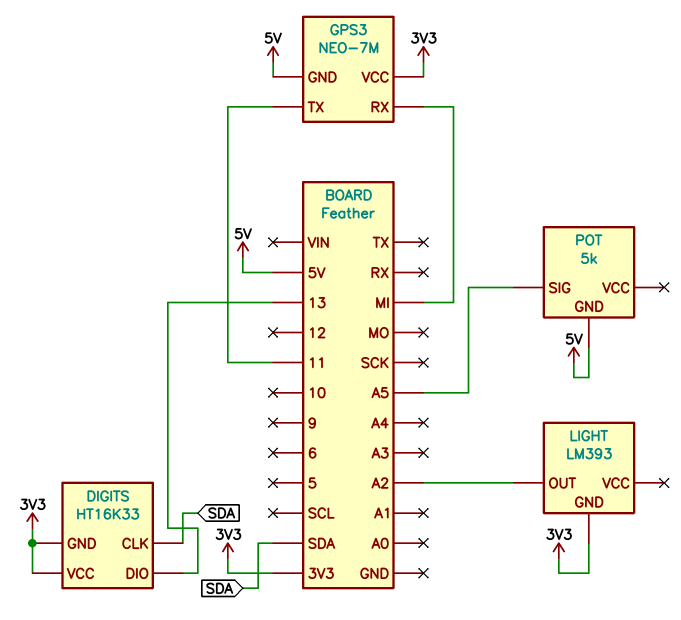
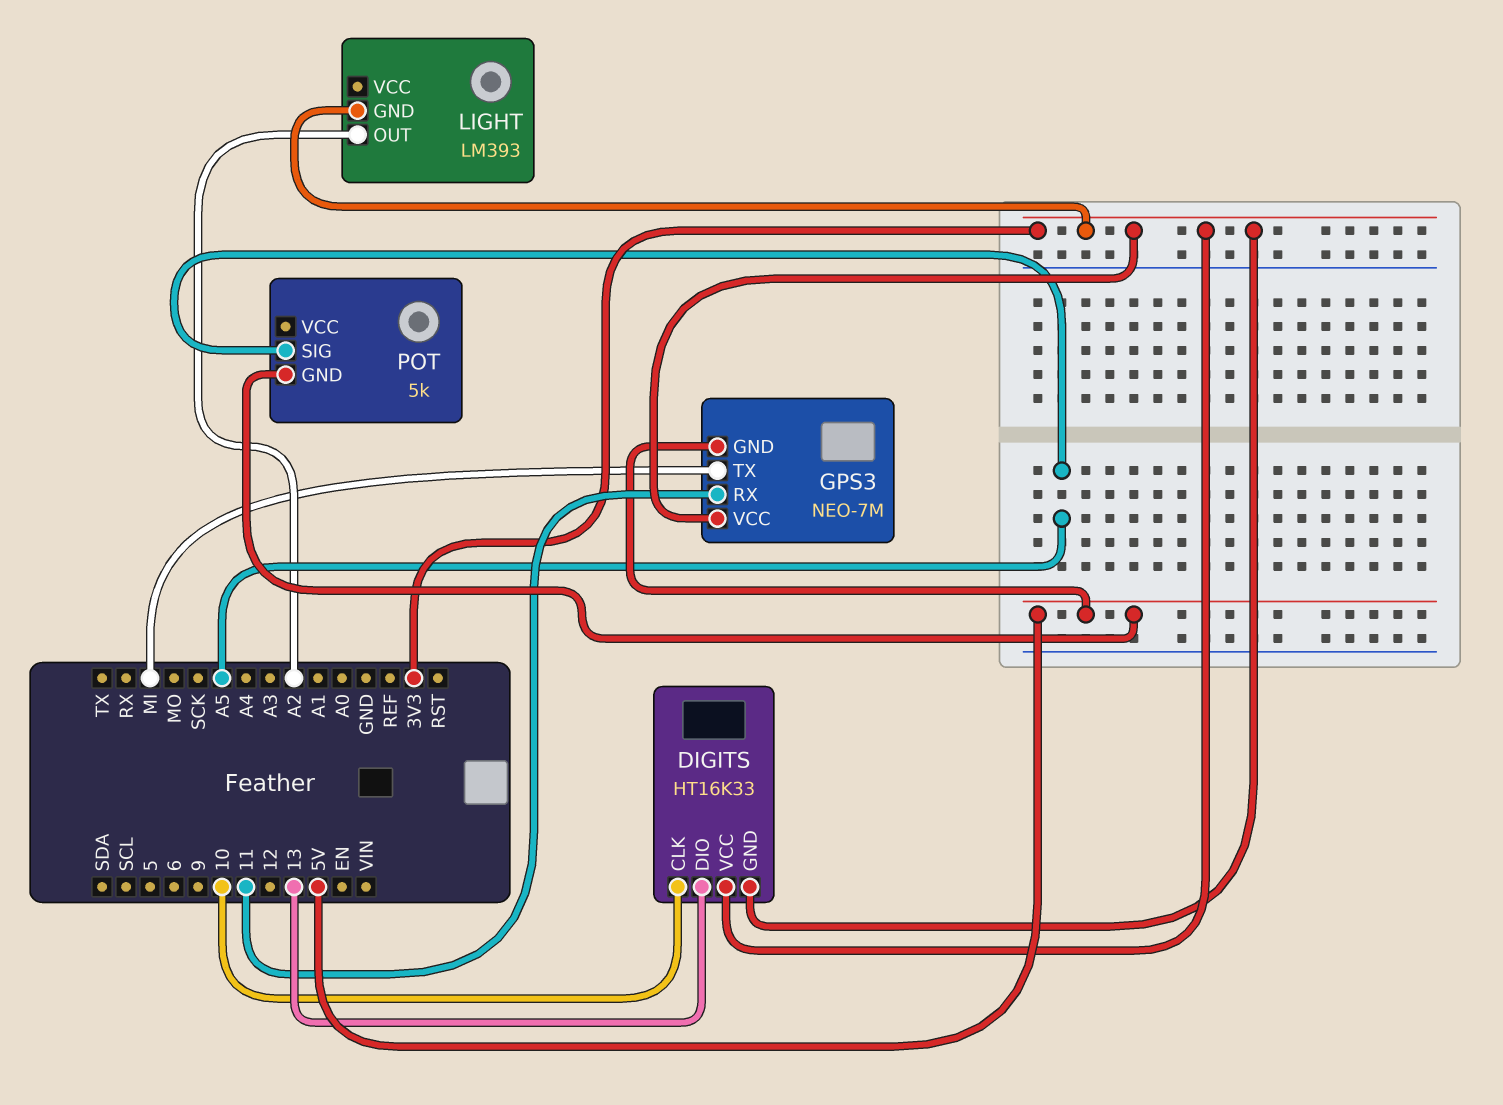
DIGITS pin CLK: SDA -> 10
GPS3 pin RX: MI -> 11
GPS3 pin TX: 11 -> MI

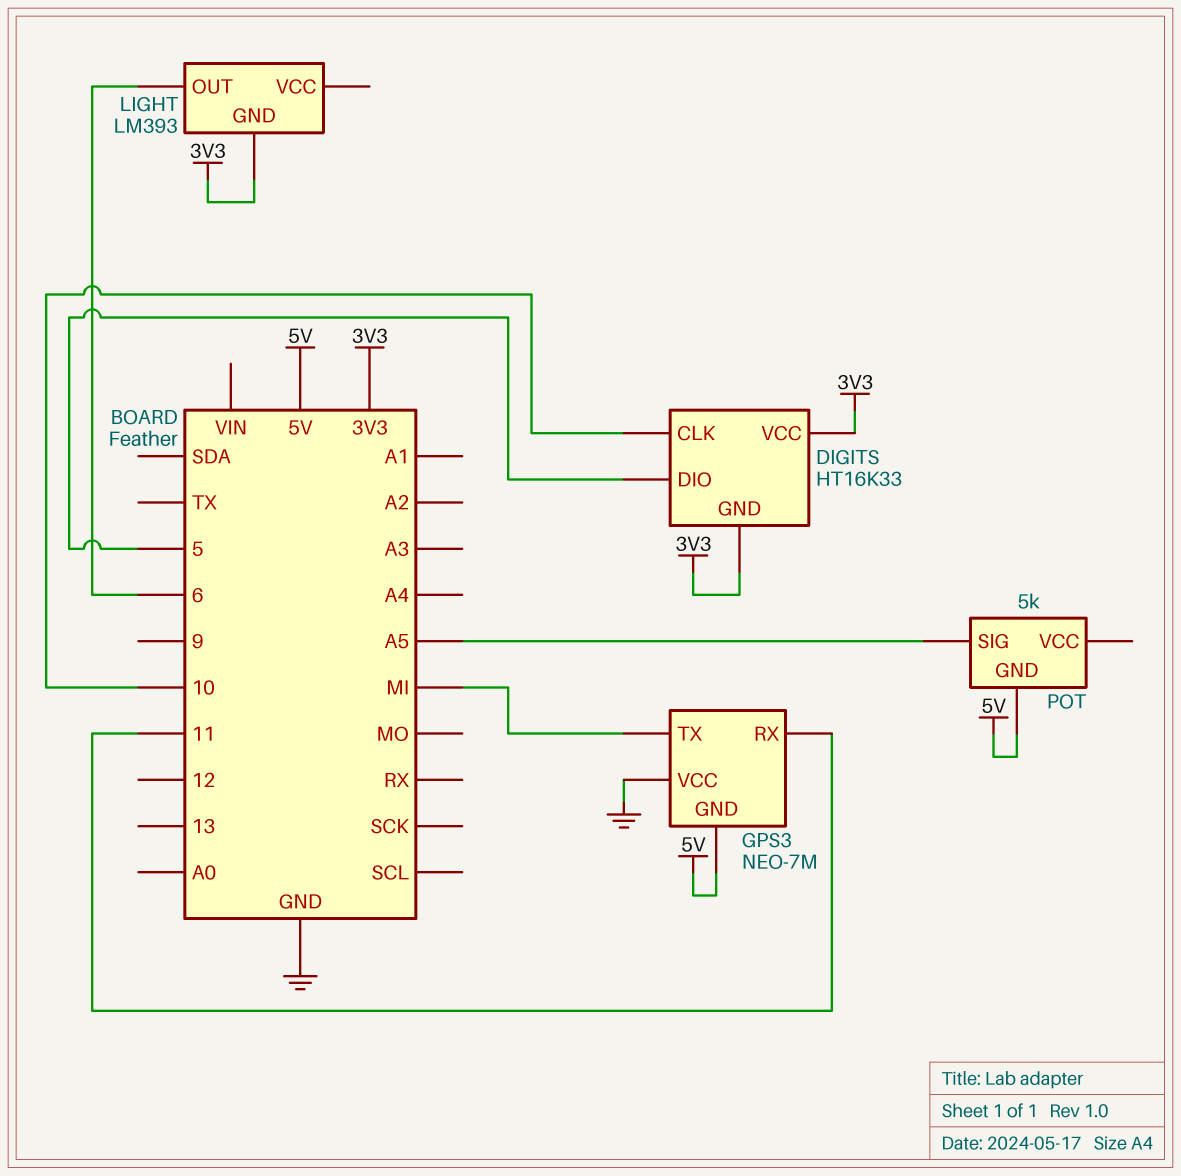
DIGITS pin DIO: 13 -> 5
GPS3 pin VCC: 3V3 -> GND
LIGHT pin OUT: A2 -> 6

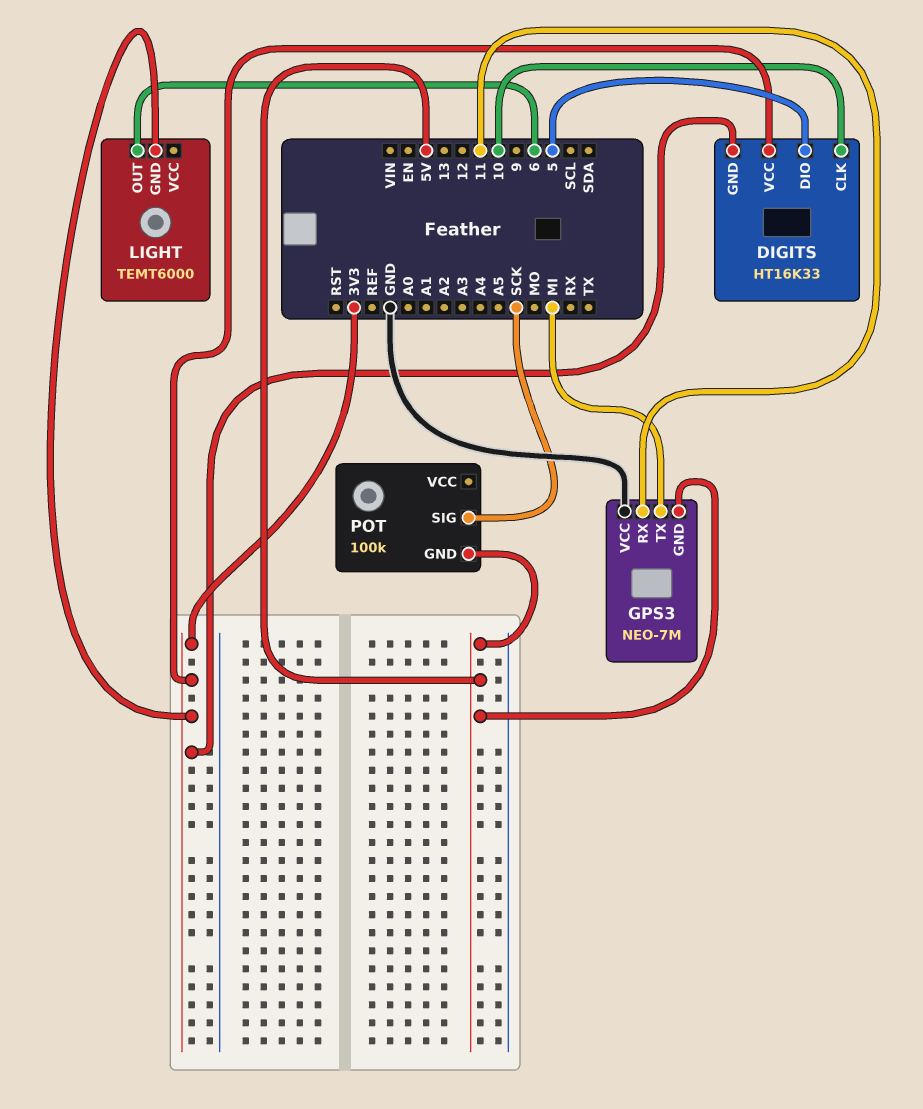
LIGHT: LM393 -> TEMT6000
POT: 5k -> 100k
POT pin SIG: A5 -> SCK

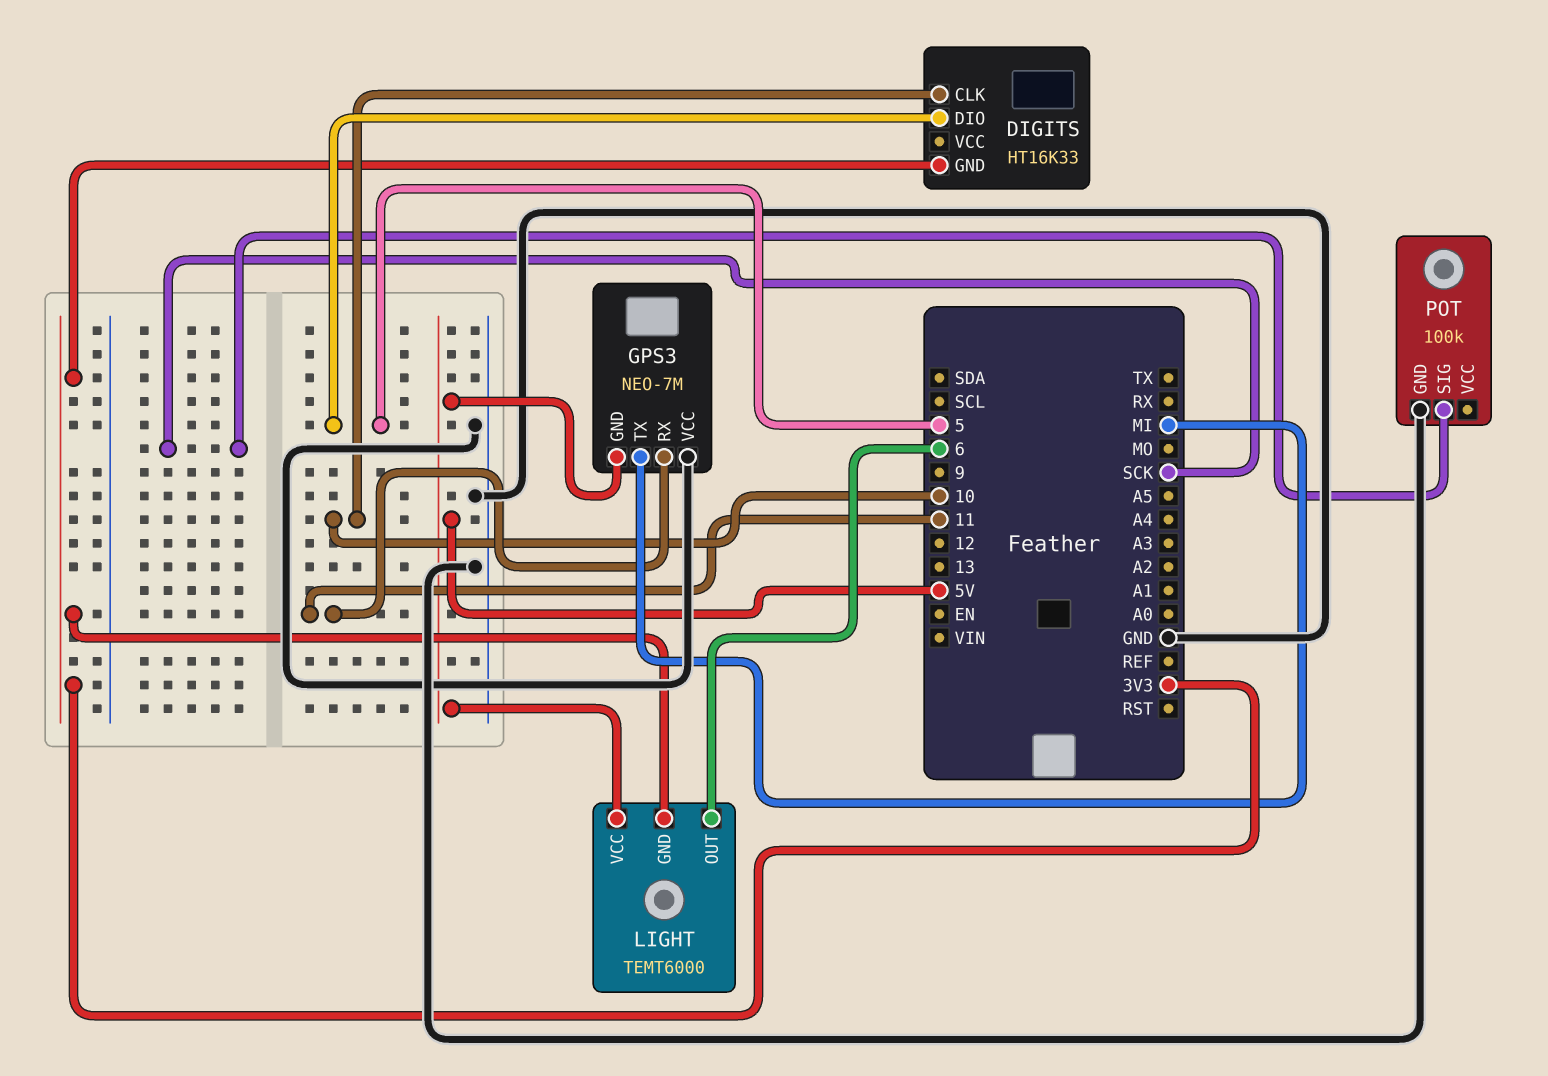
DIGITS pin VCC: 3V3 -> none
LIGHT pin VCC: none -> 5V
POT pin GND: 5V -> GND

